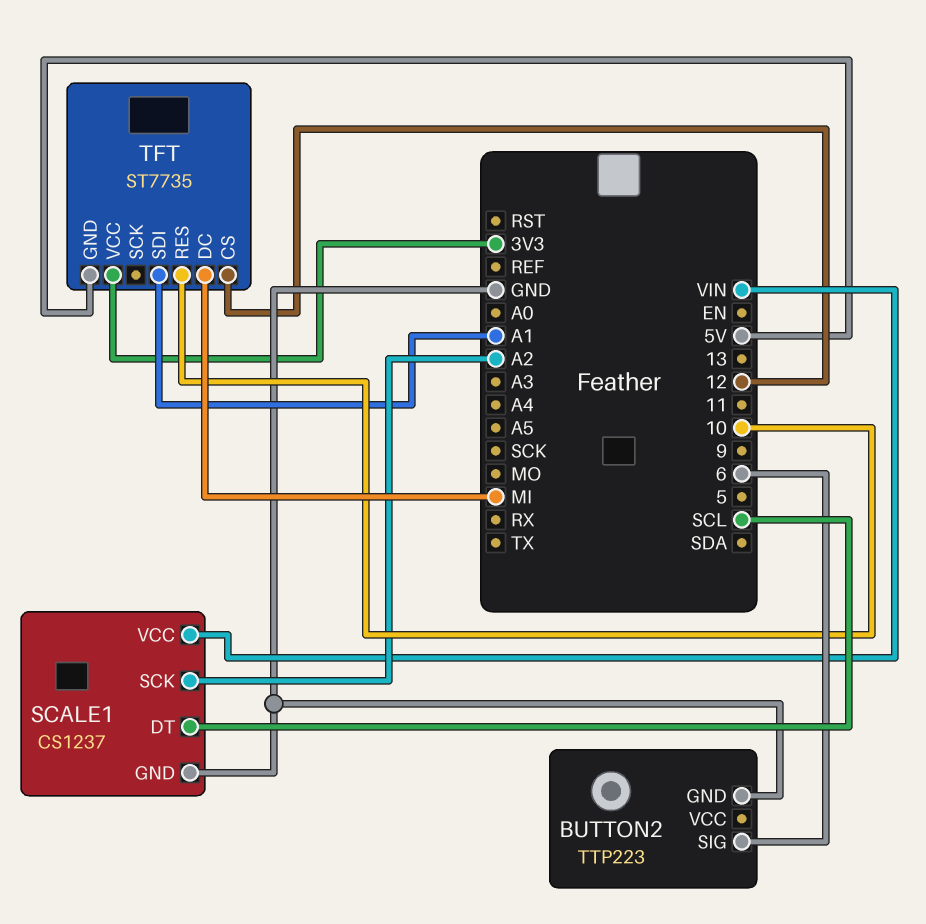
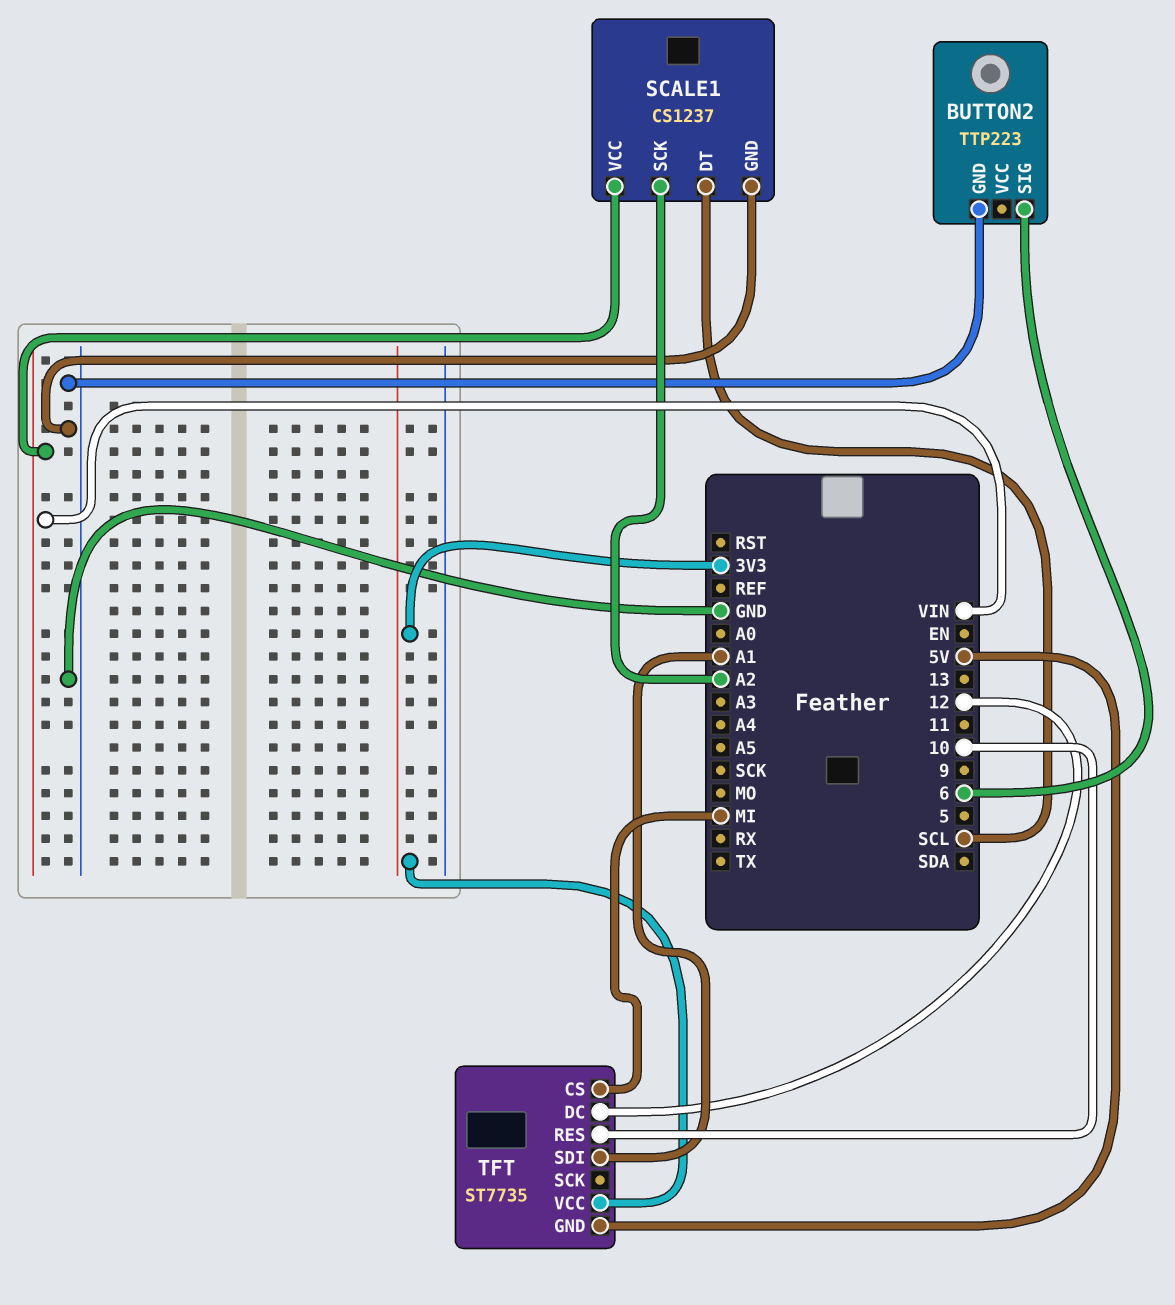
TFT pin CS: 12 -> MI
TFT pin DC: MI -> 12

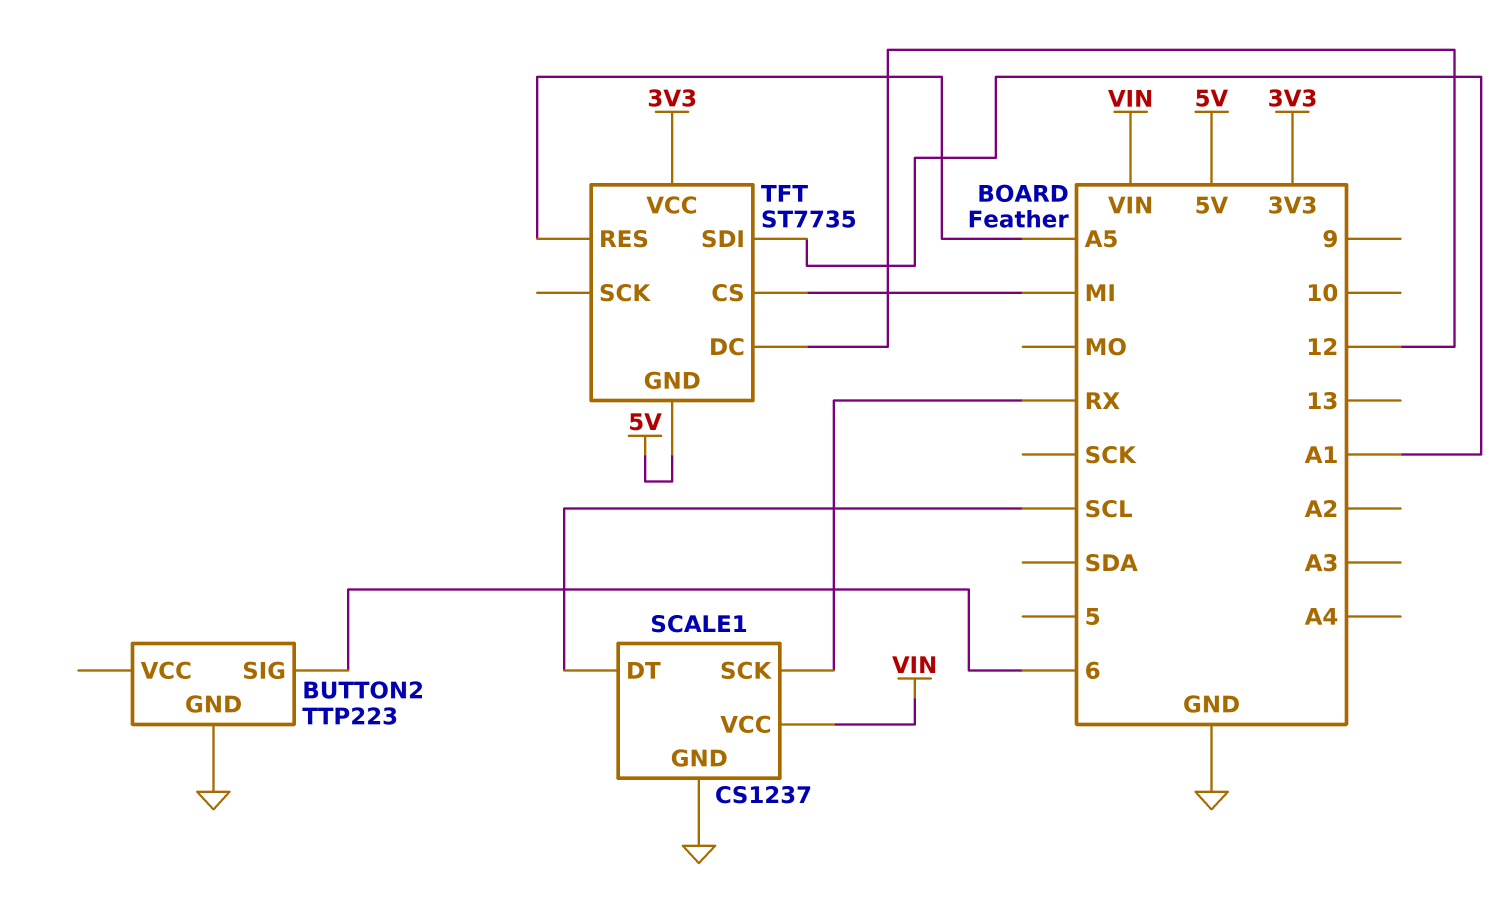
SCALE1 pin SCK: A2 -> RX
TFT pin RES: 10 -> A5

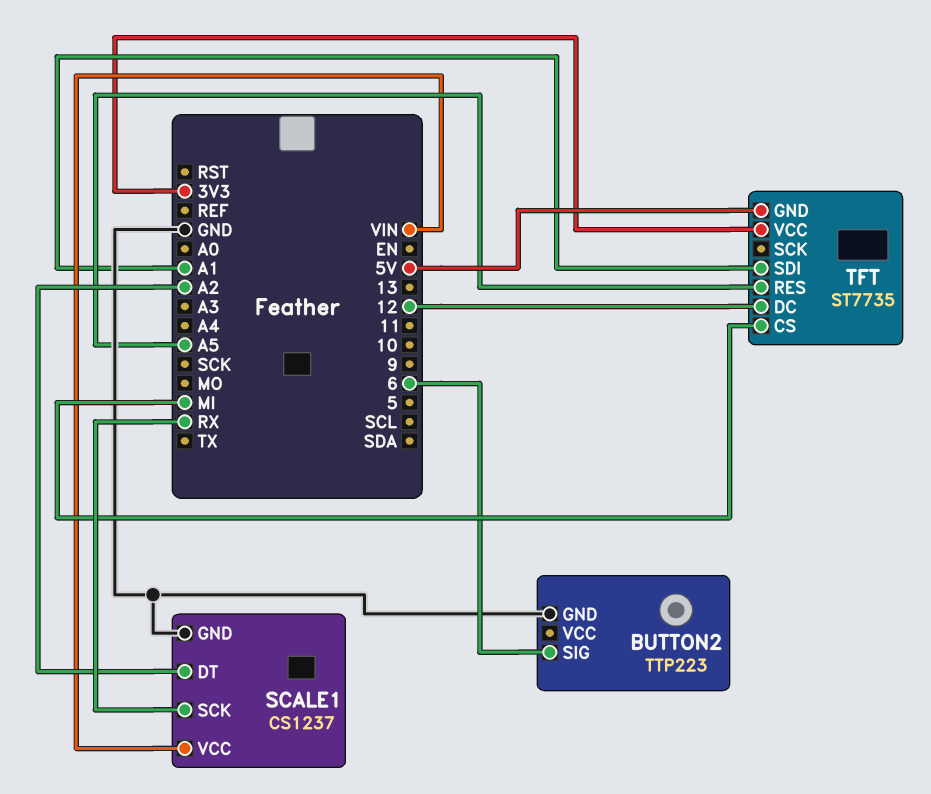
SCALE1 pin DT: SCL -> A2

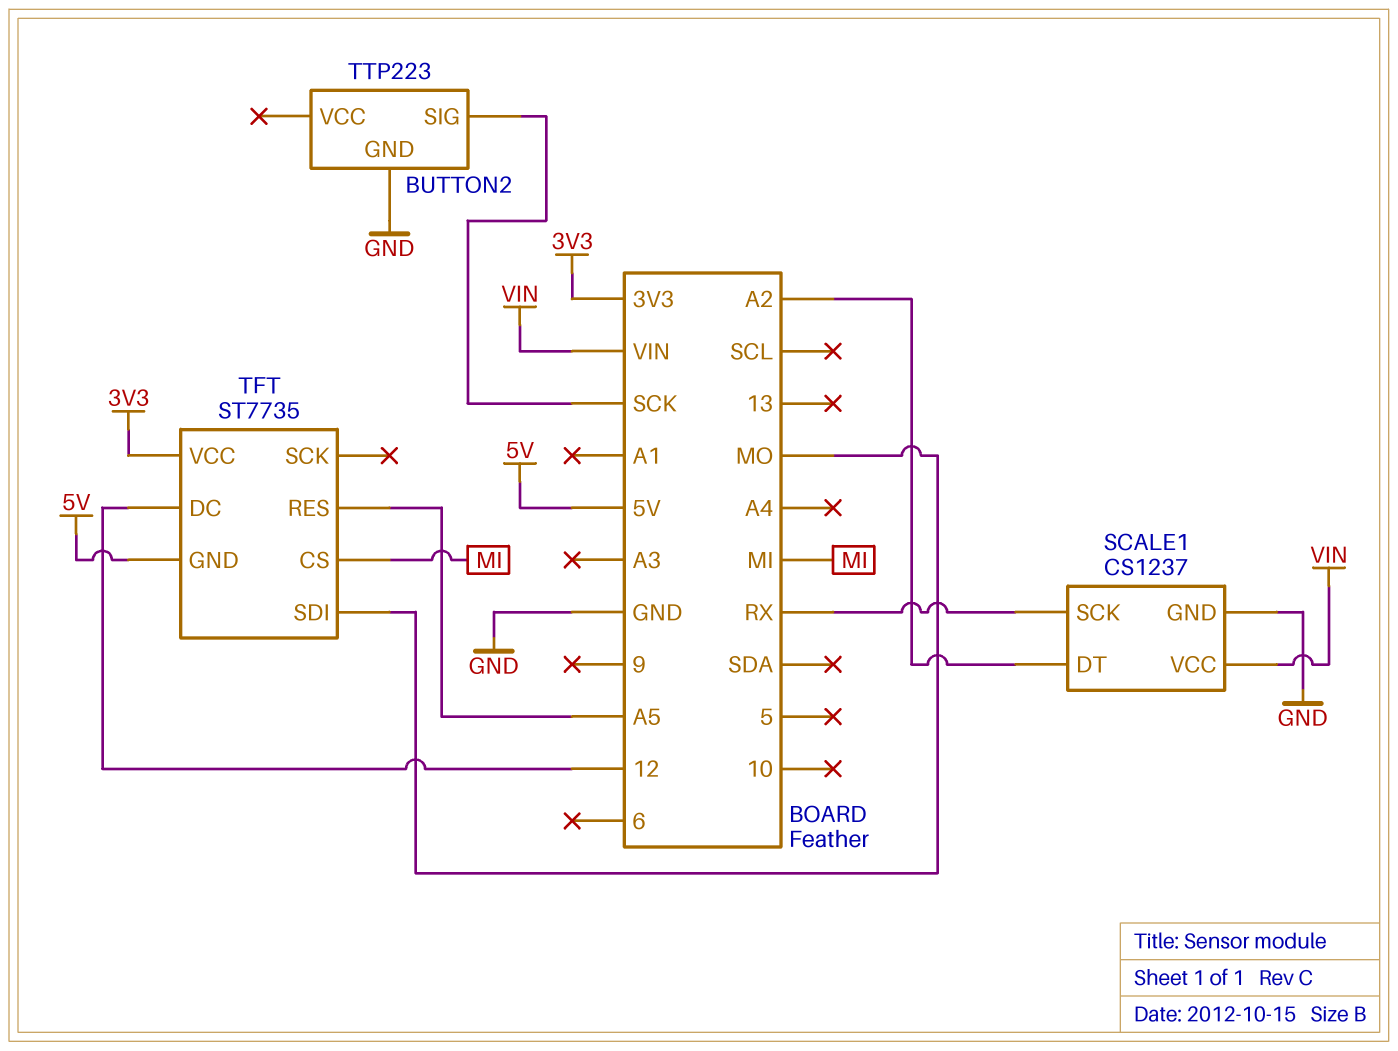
BUTTON2 pin SIG: 6 -> SCK
TFT pin SDI: A1 -> MO

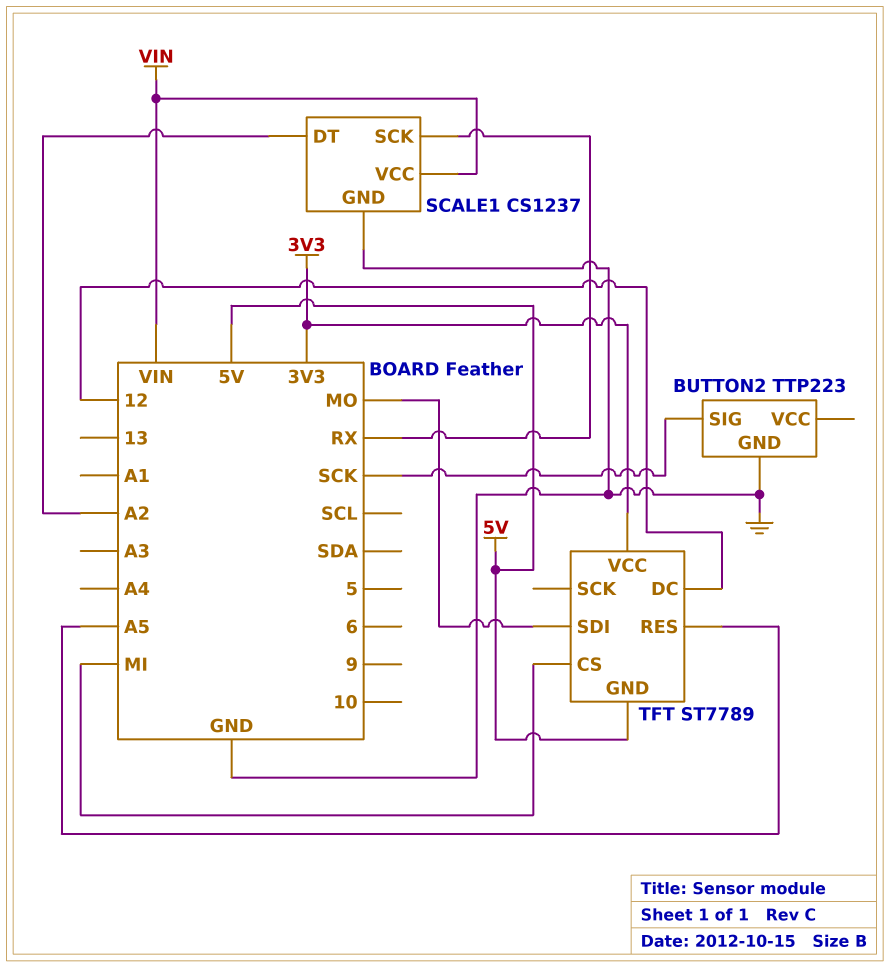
TFT: ST7735 -> ST7789

